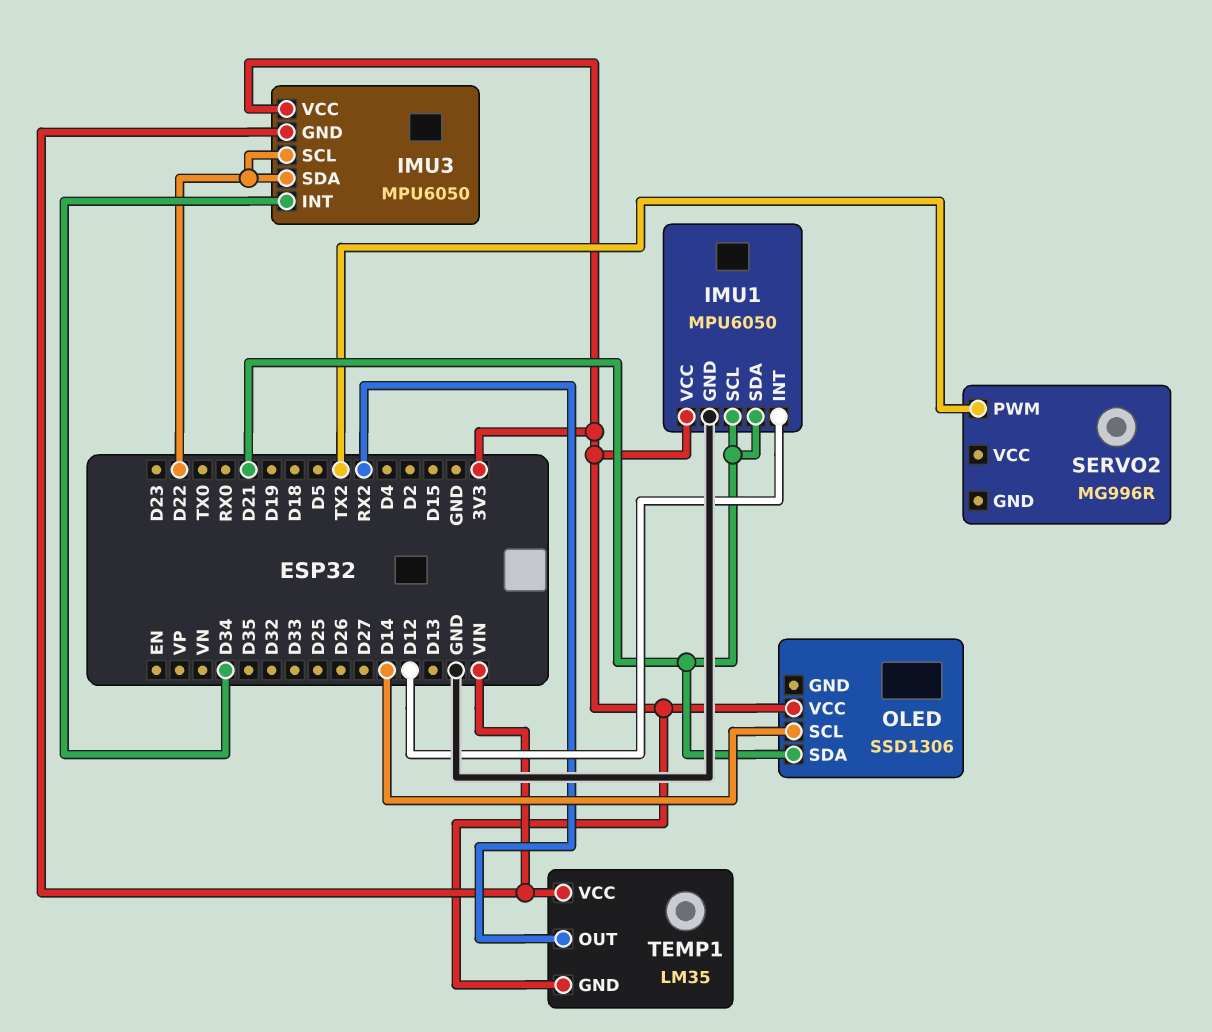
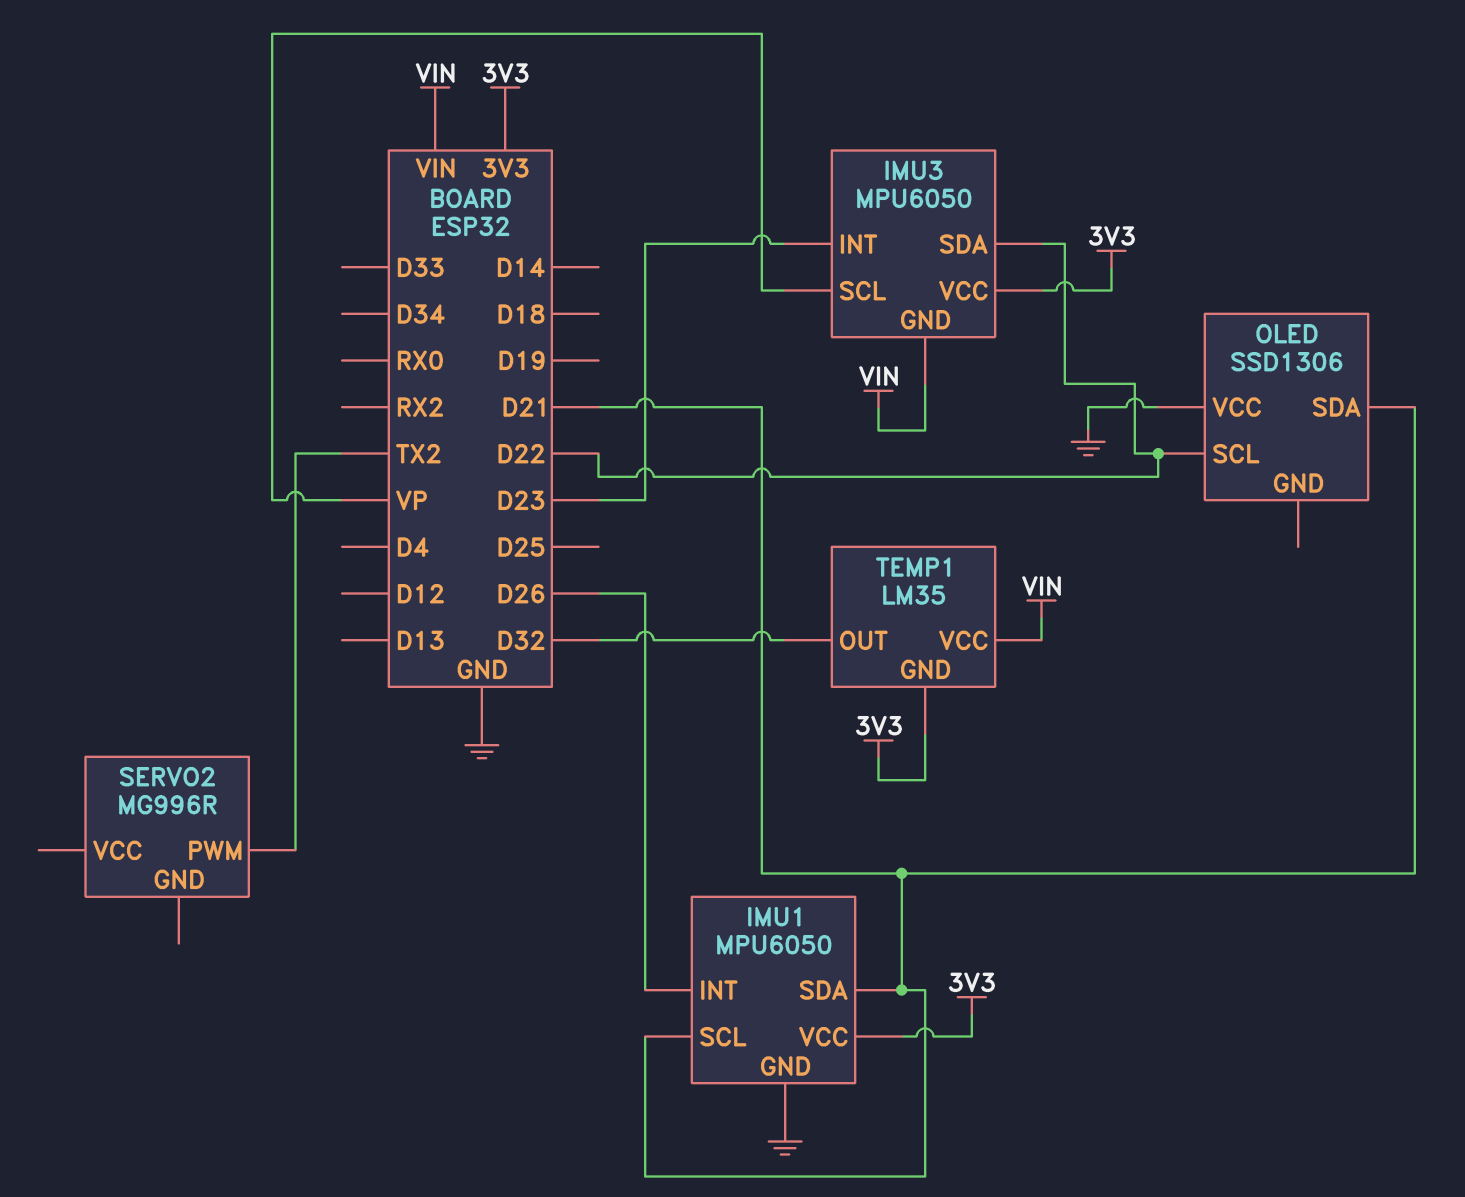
IMU1 pin INT: D12 -> D26
IMU3 pin INT: D34 -> D23
IMU3 pin SCL: D22 -> VP
OLED pin SCL: D14 -> D22
OLED pin VCC: 3V3 -> GND
TEMP1 pin OUT: RX2 -> D32

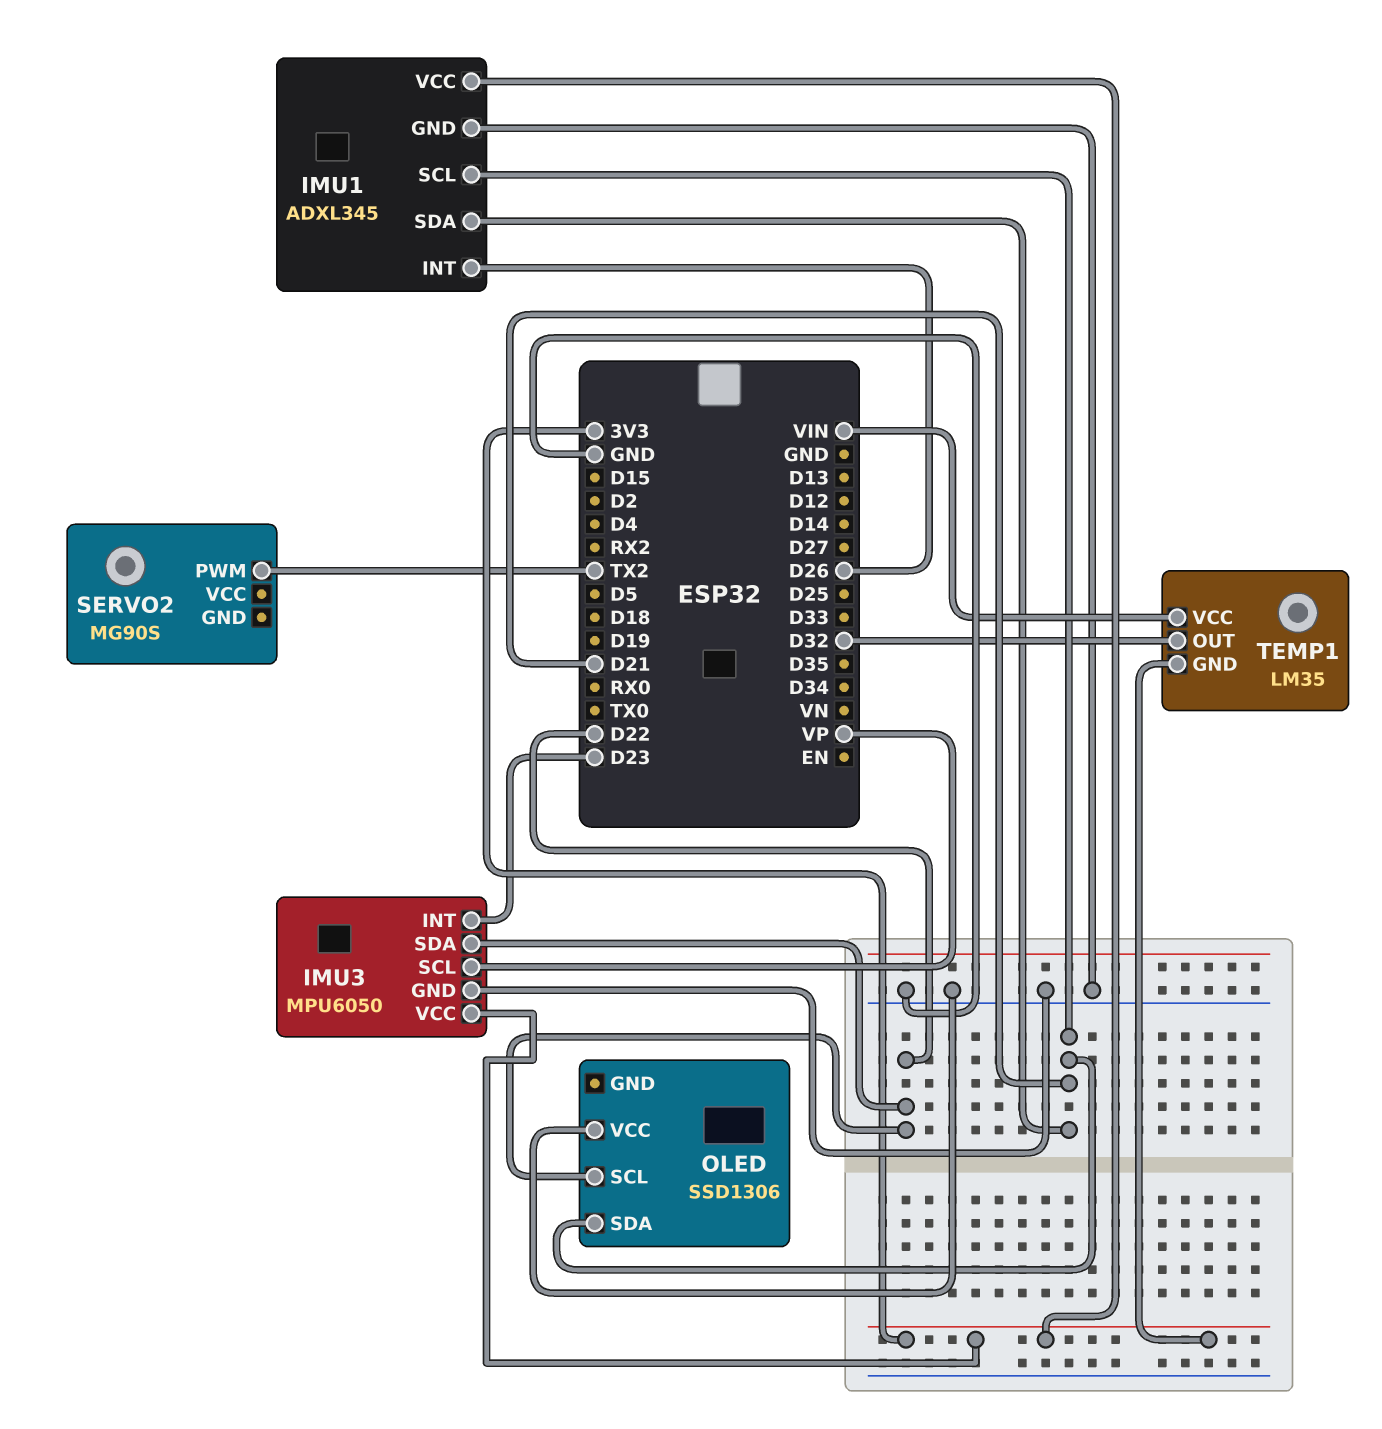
IMU1: MPU6050 -> ADXL345
IMU3 pin GND: VIN -> GND
SERVO2: MG996R -> MG90S

